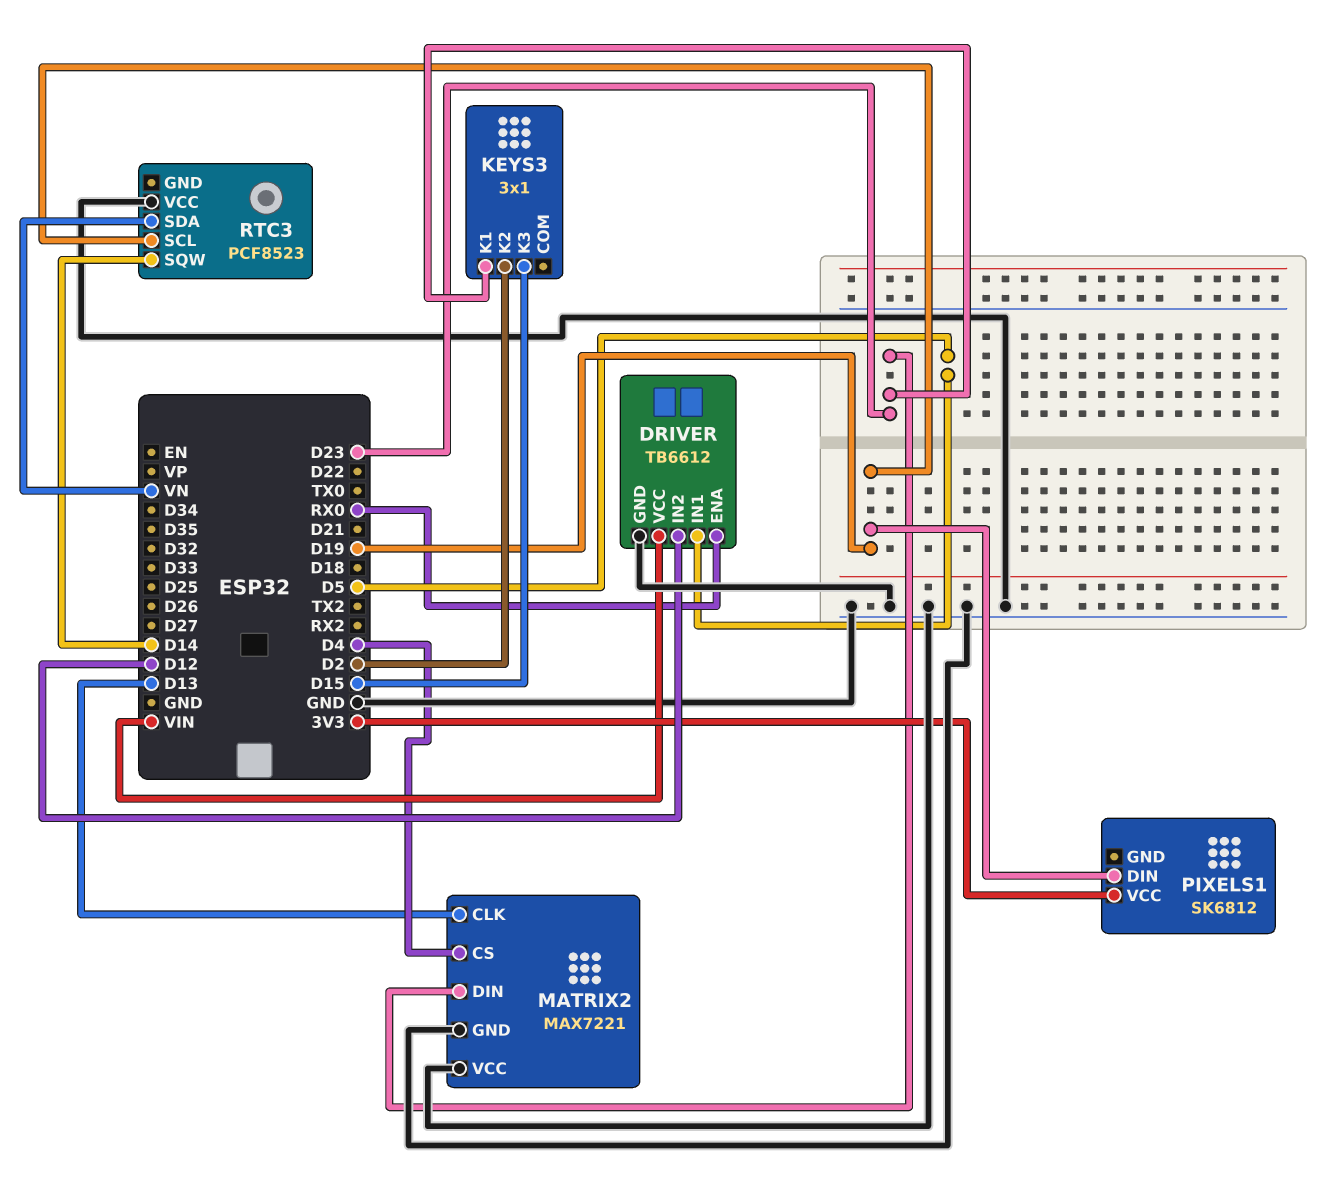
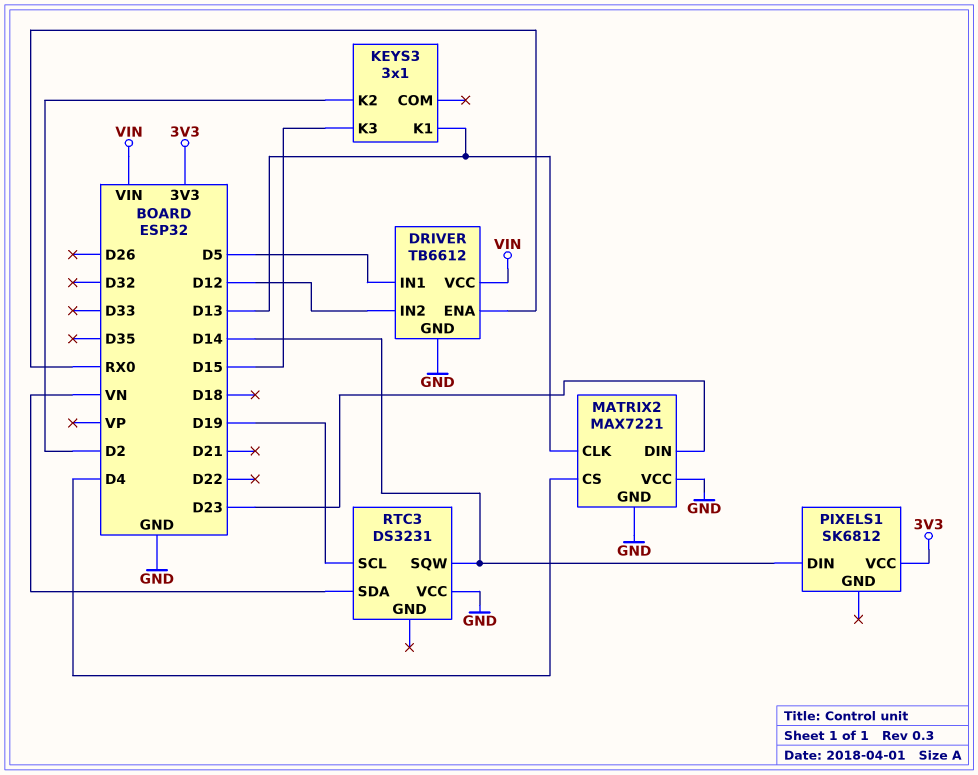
KEYS3 pin K1: D23 -> D13
PIXELS1 pin DIN: D19 -> D14
RTC3: PCF8523 -> DS3231

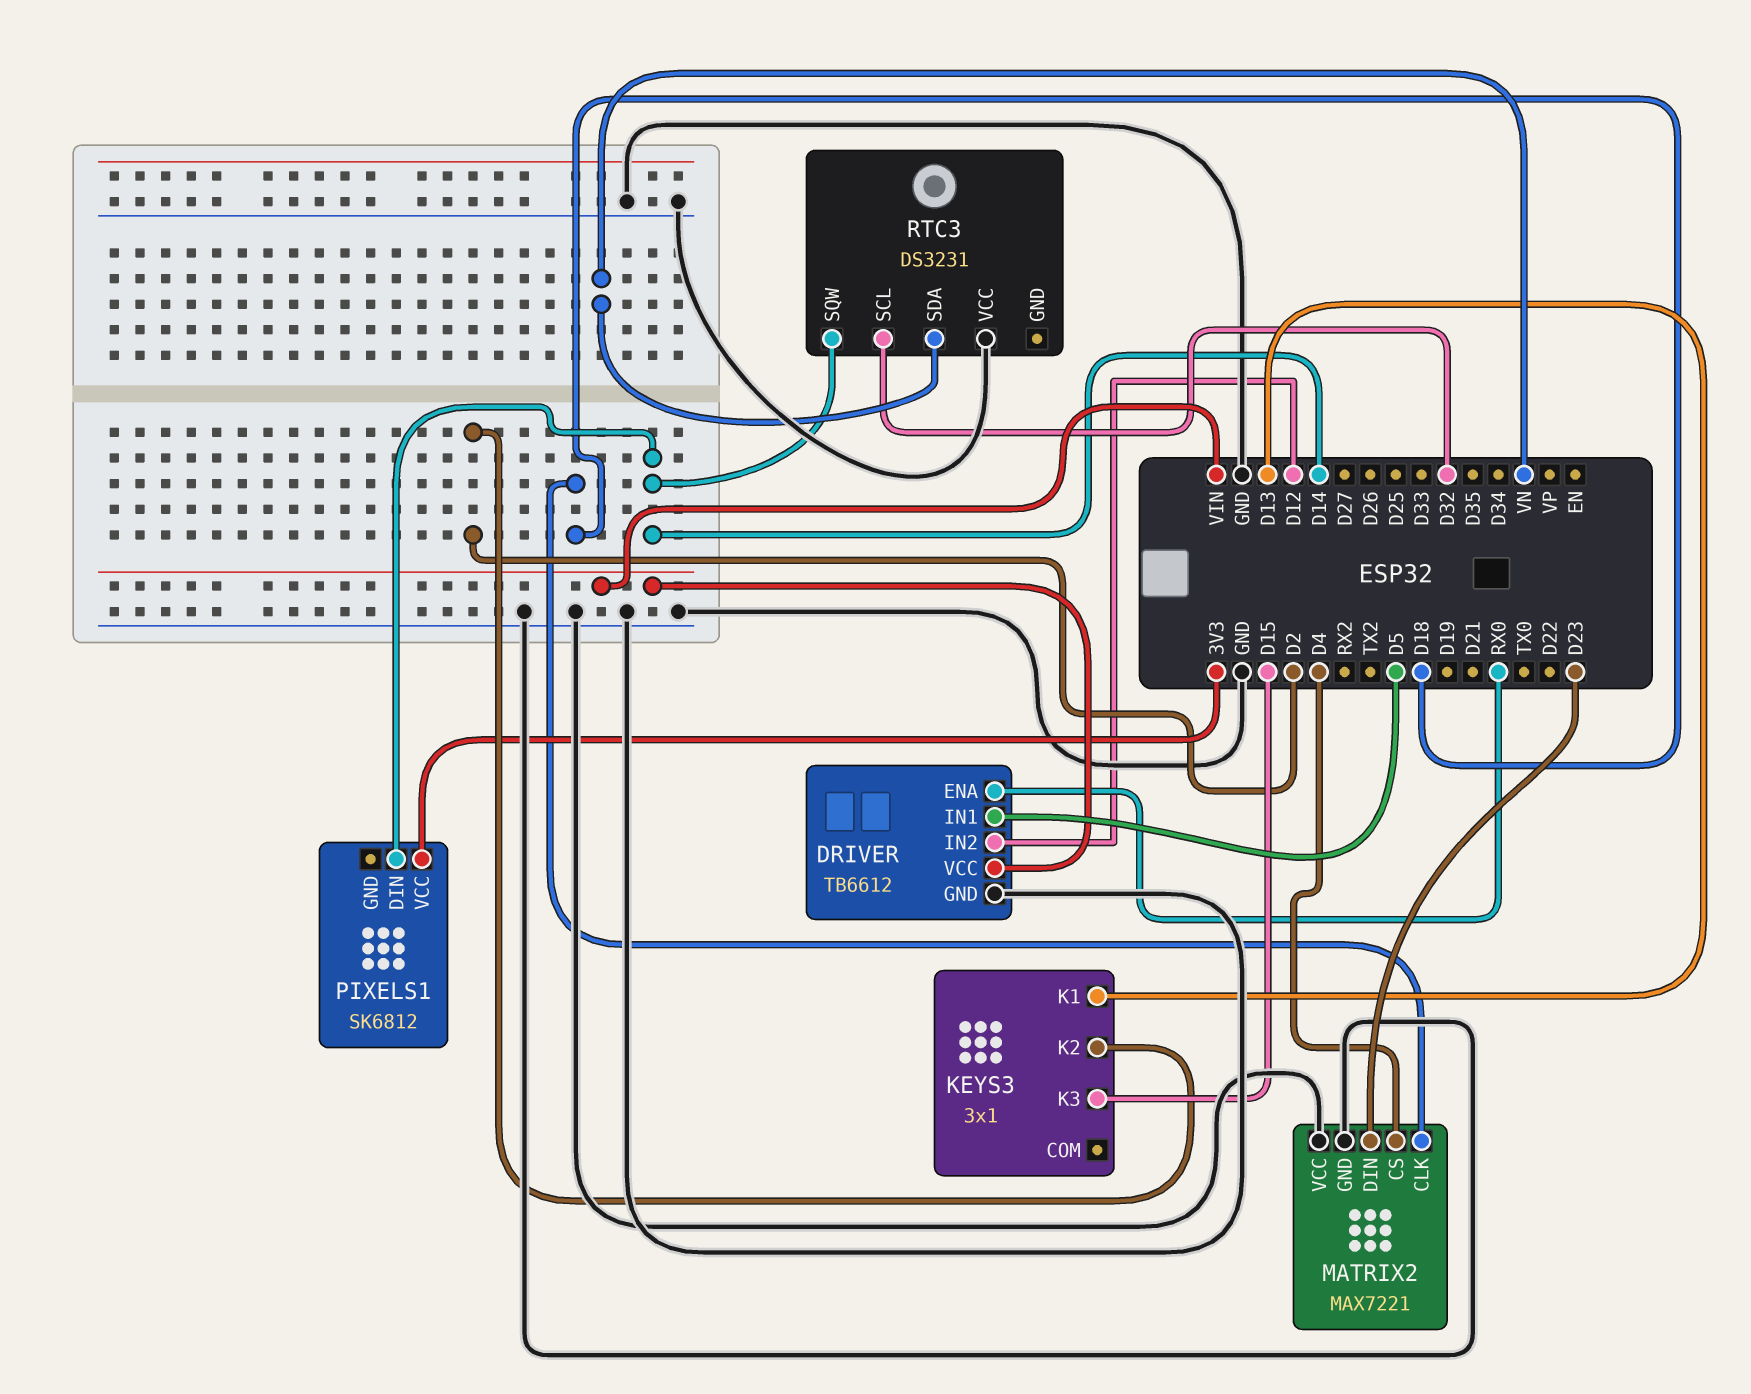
MATRIX2 pin CLK: D13 -> D18
RTC3 pin SCL: D19 -> D32

